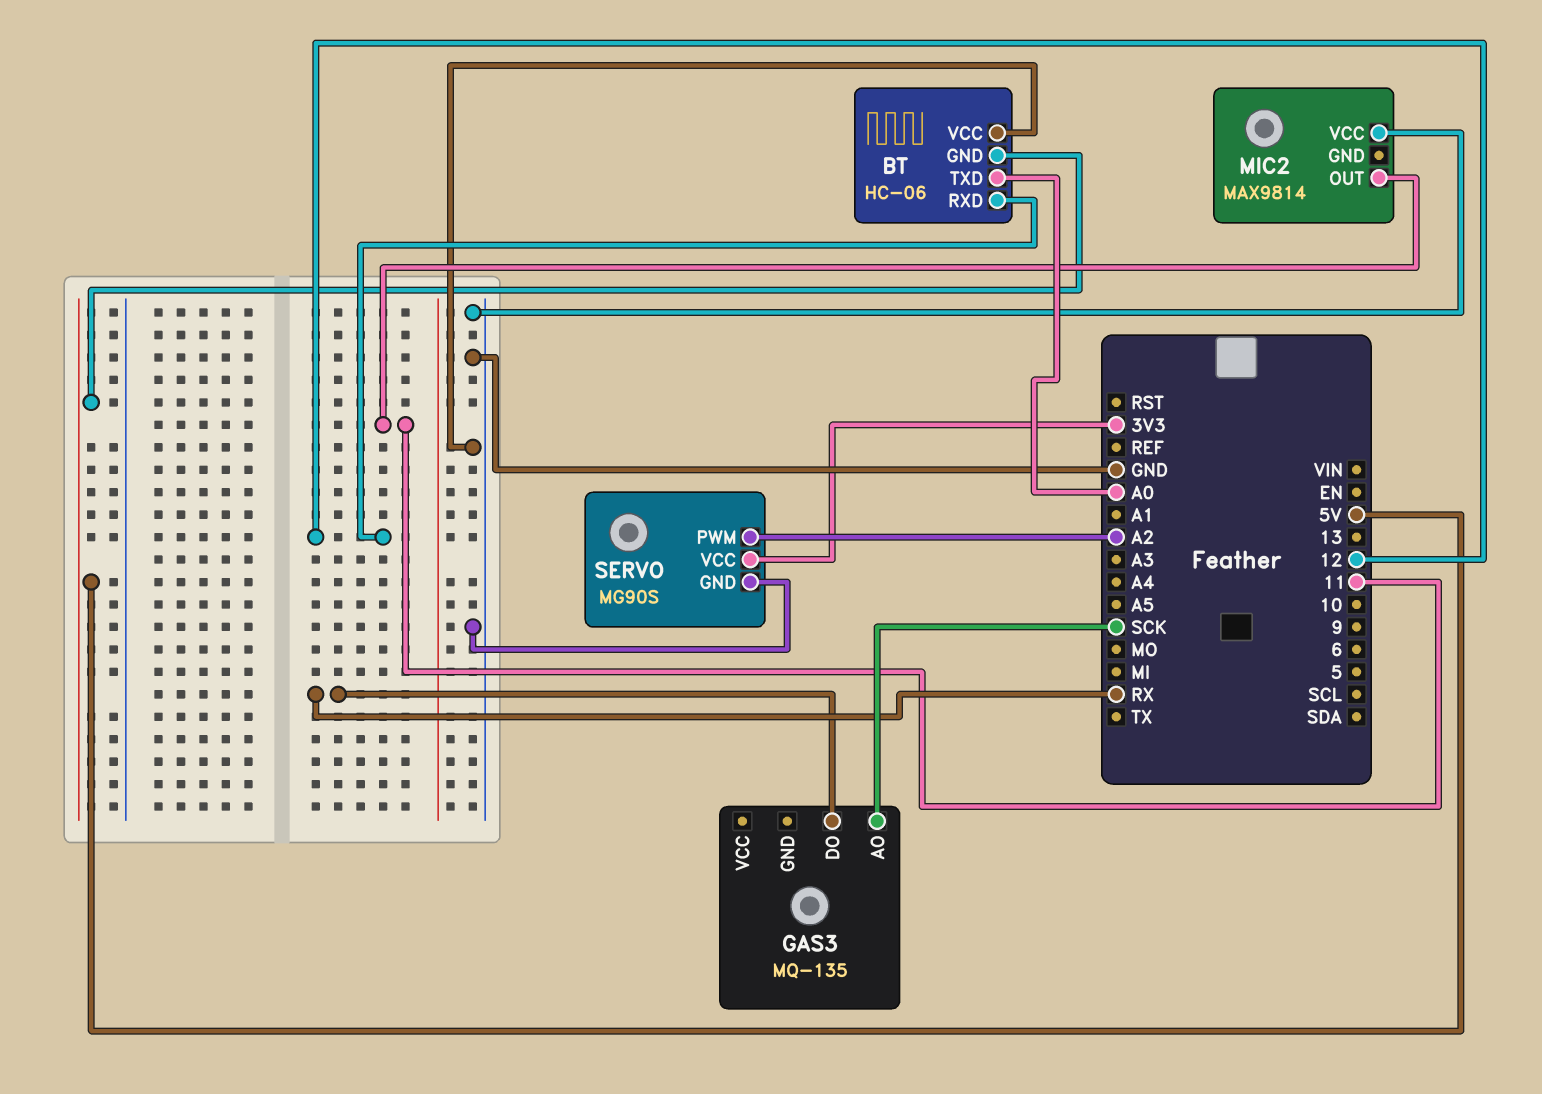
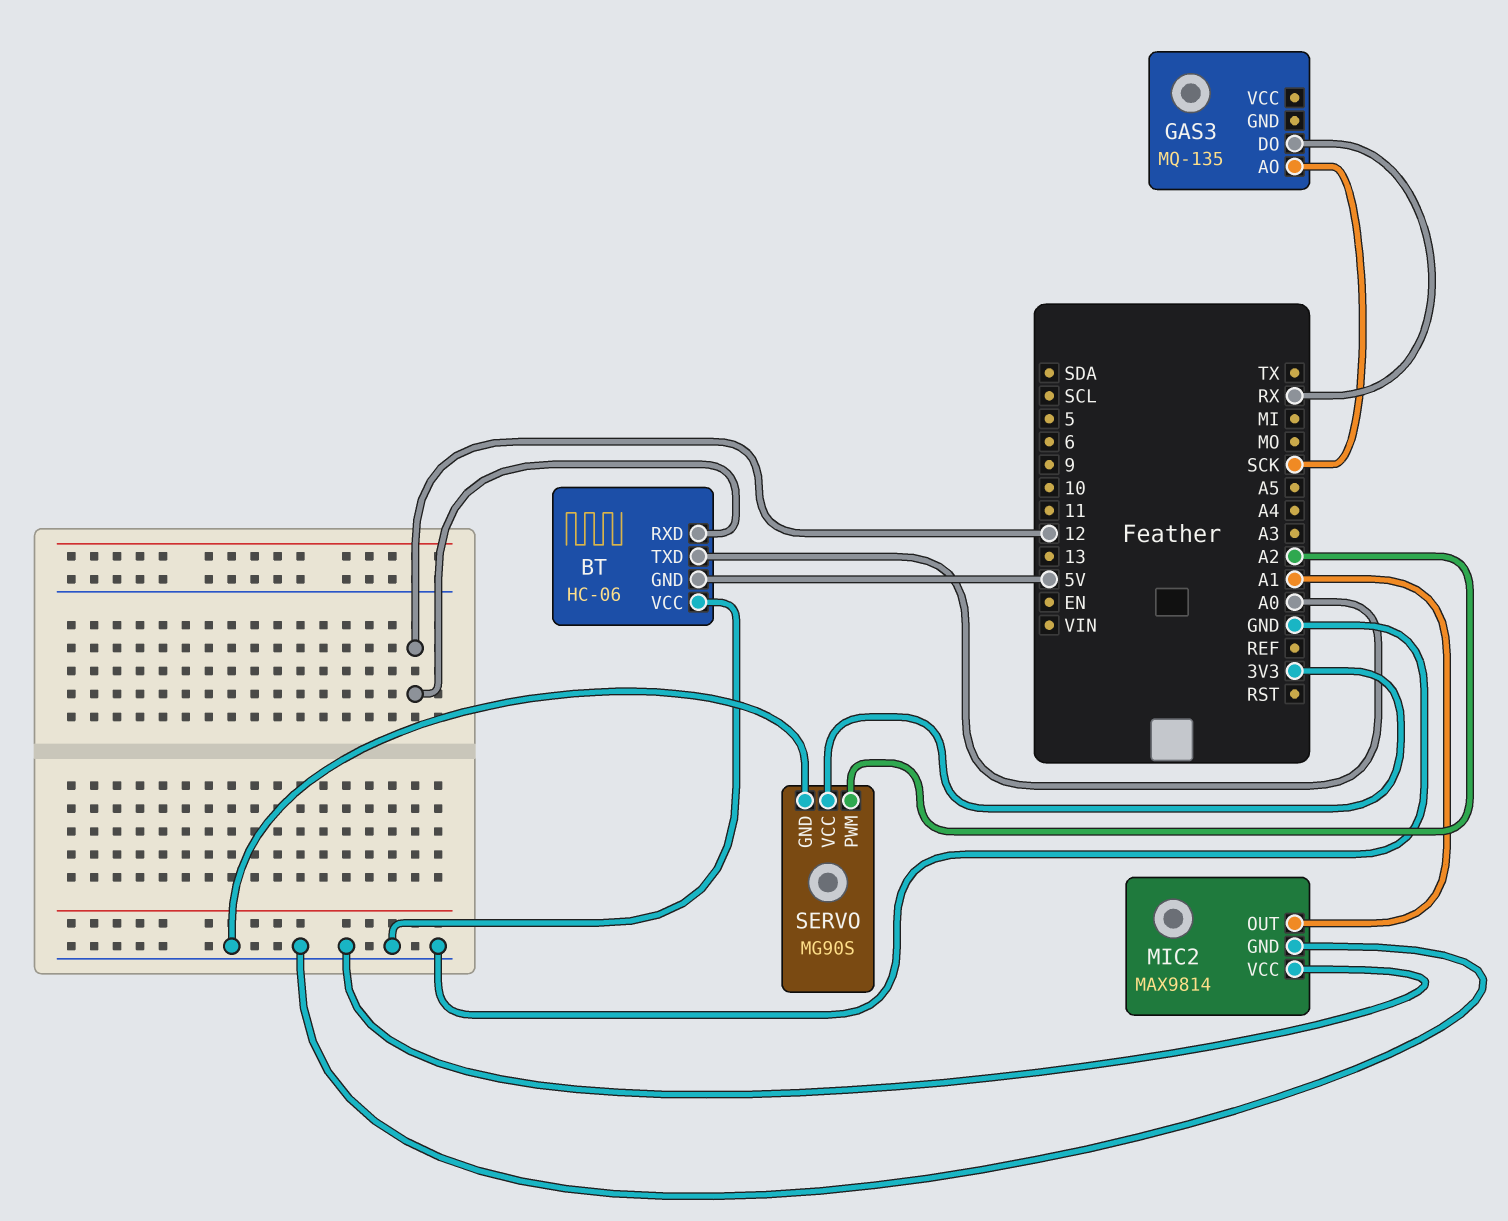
MIC2 pin GND: none -> GND
MIC2 pin OUT: 11 -> A1

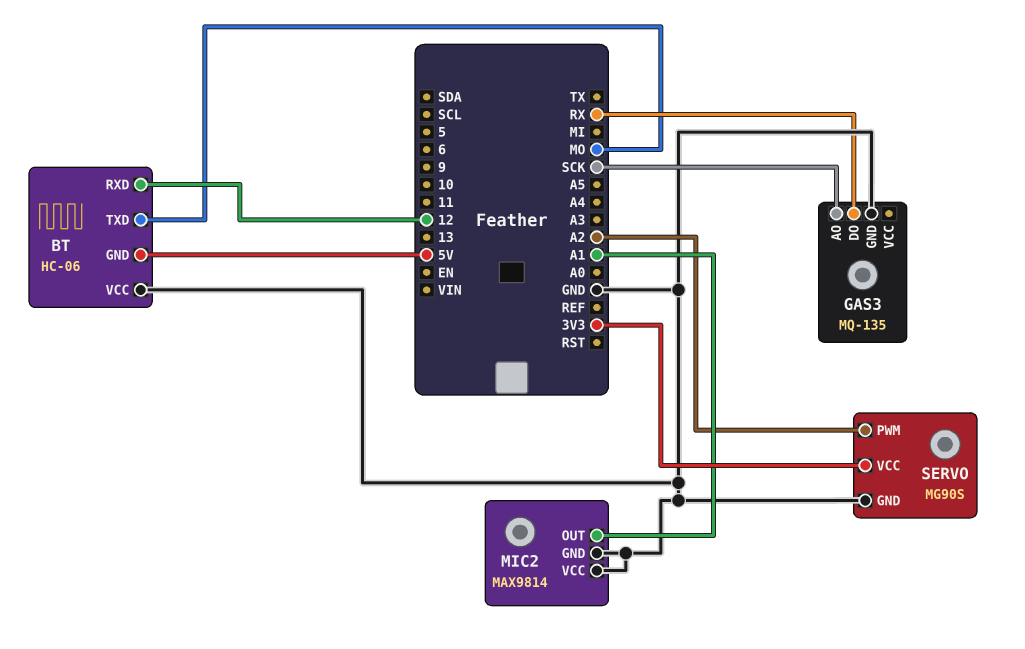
BT pin TXD: A0 -> MO
GAS3 pin GND: none -> GND

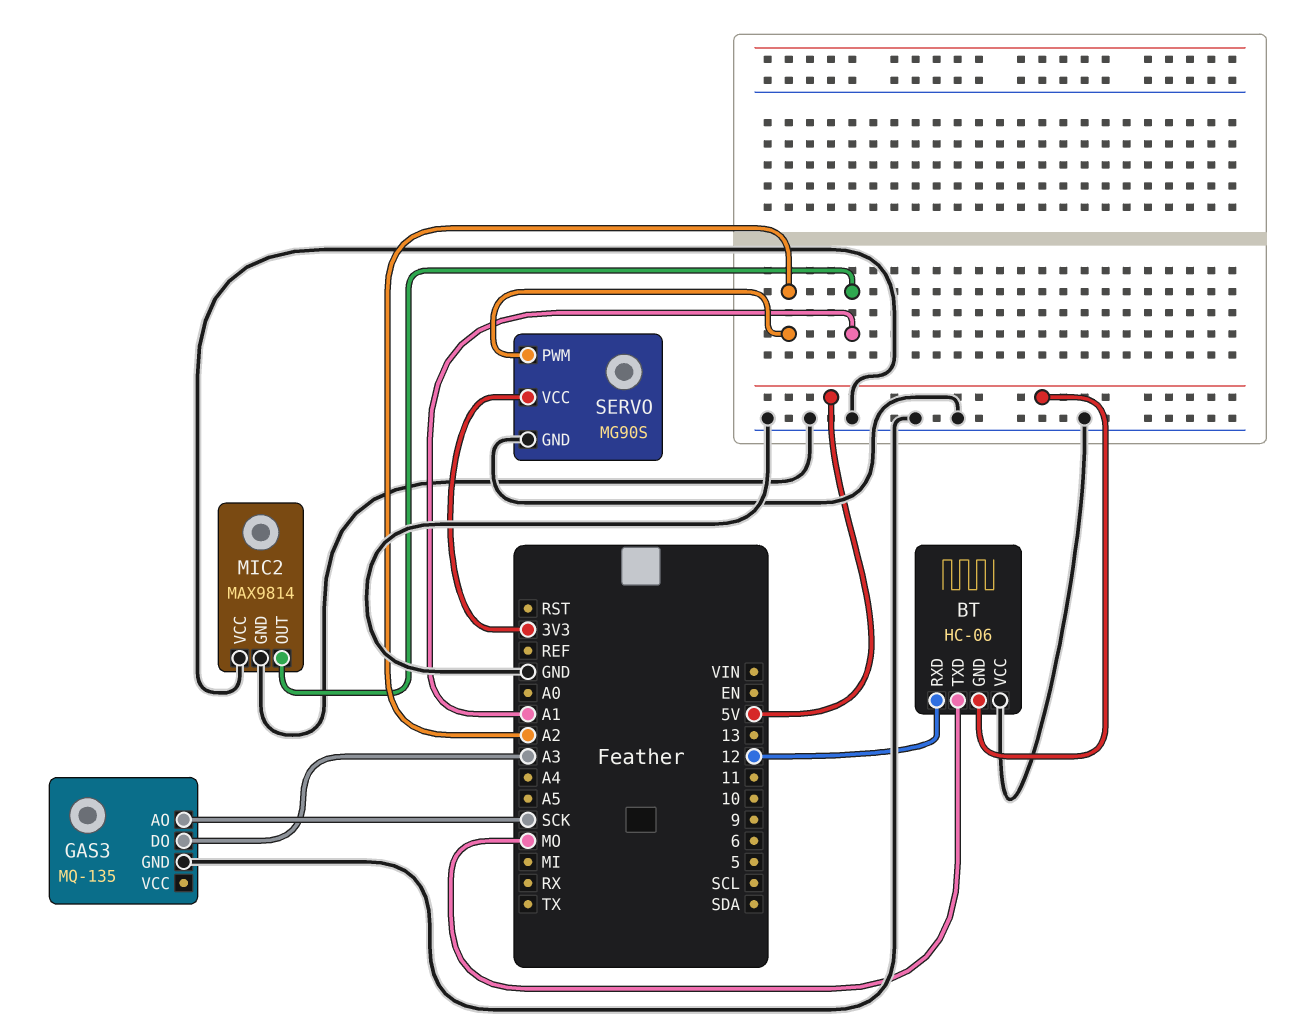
GAS3 pin DO: RX -> A3

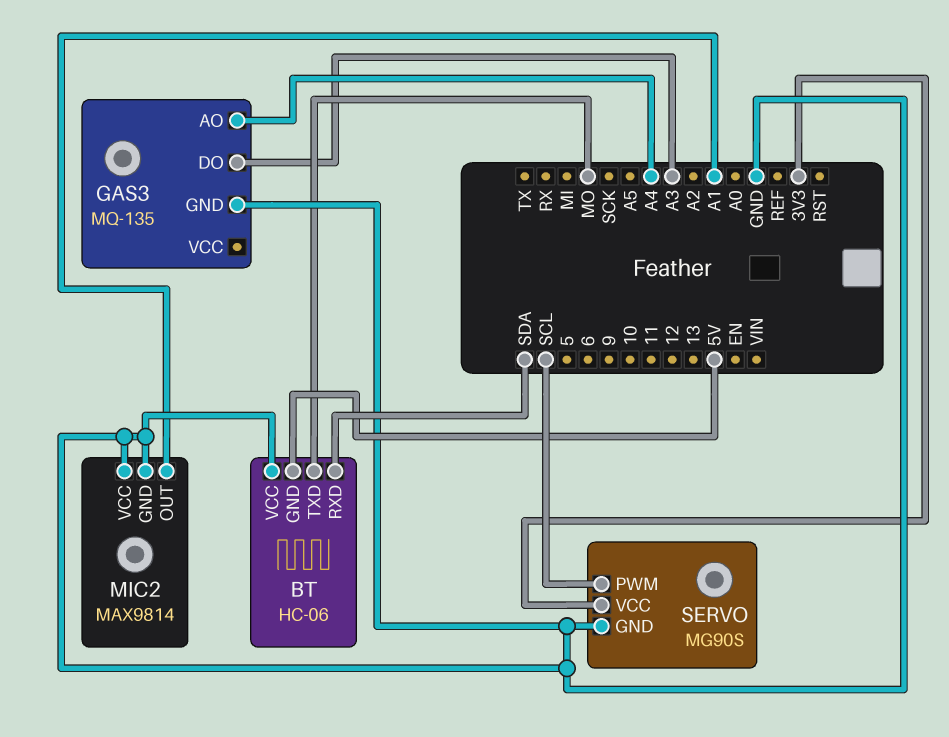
BT pin RXD: 12 -> SDA
GAS3 pin AO: SCK -> A4
SERVO pin PWM: A2 -> SCL

